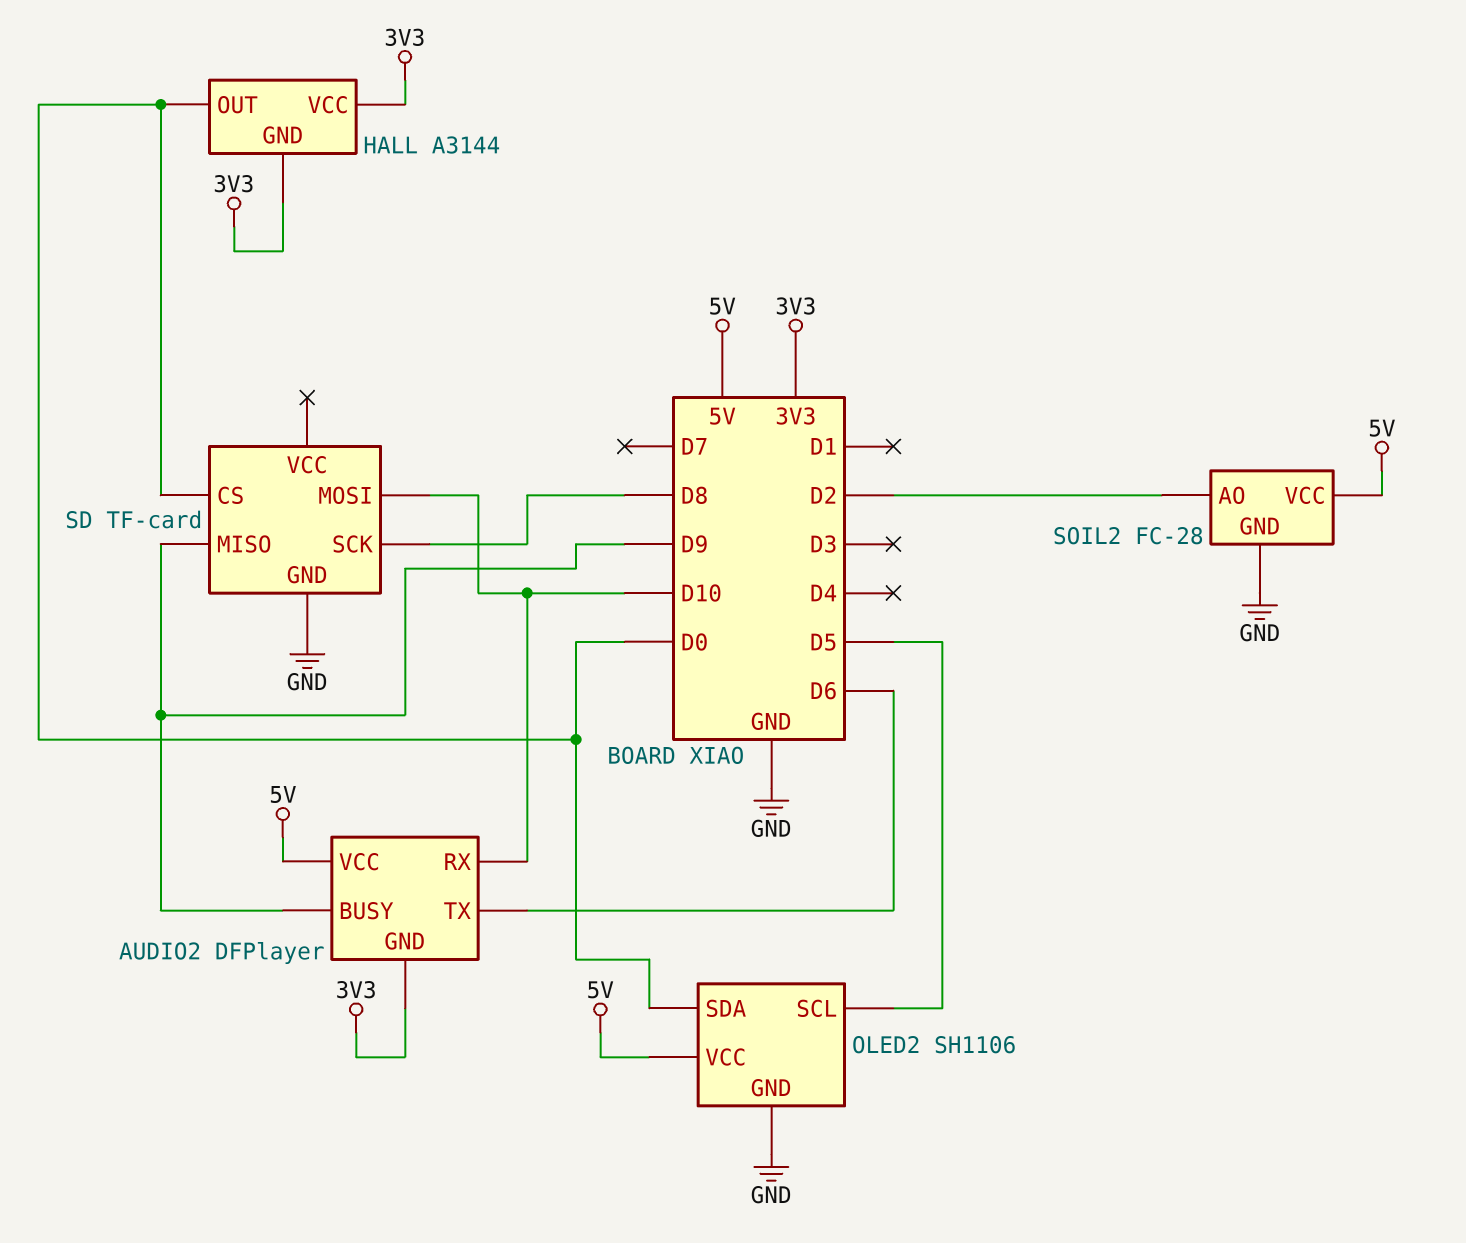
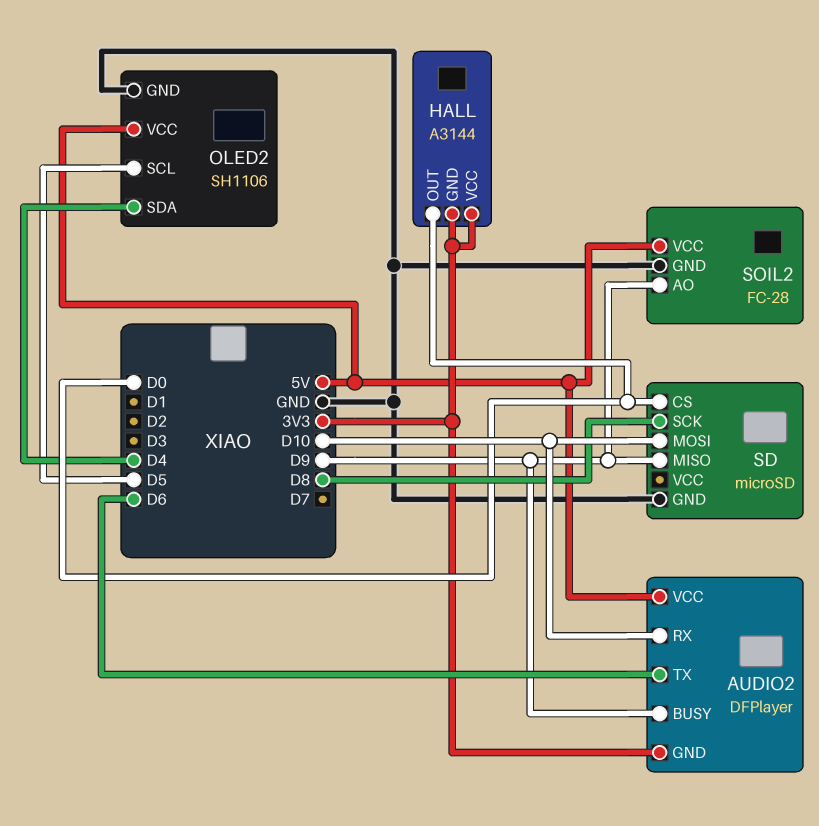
OLED2 pin SDA: D0 -> D4
SD: TF-card -> microSD
SOIL2 pin AO: D2 -> D9

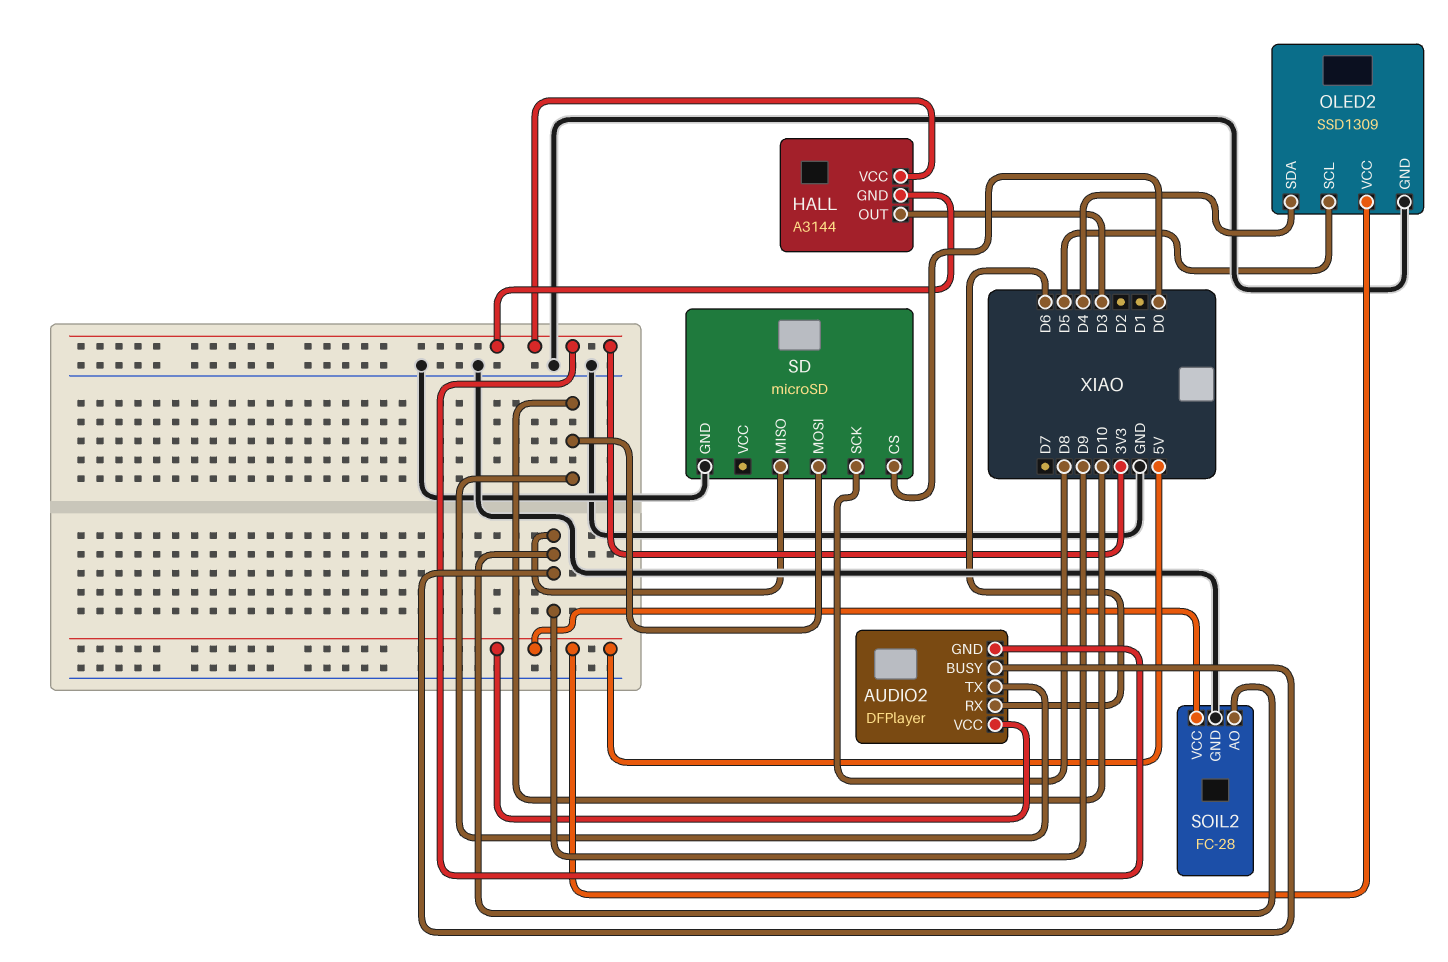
AUDIO2 pin RX: D10 -> D6
AUDIO2 pin TX: D6 -> D10
HALL pin OUT: D0 -> D3
OLED2: SH1106 -> SSD1309

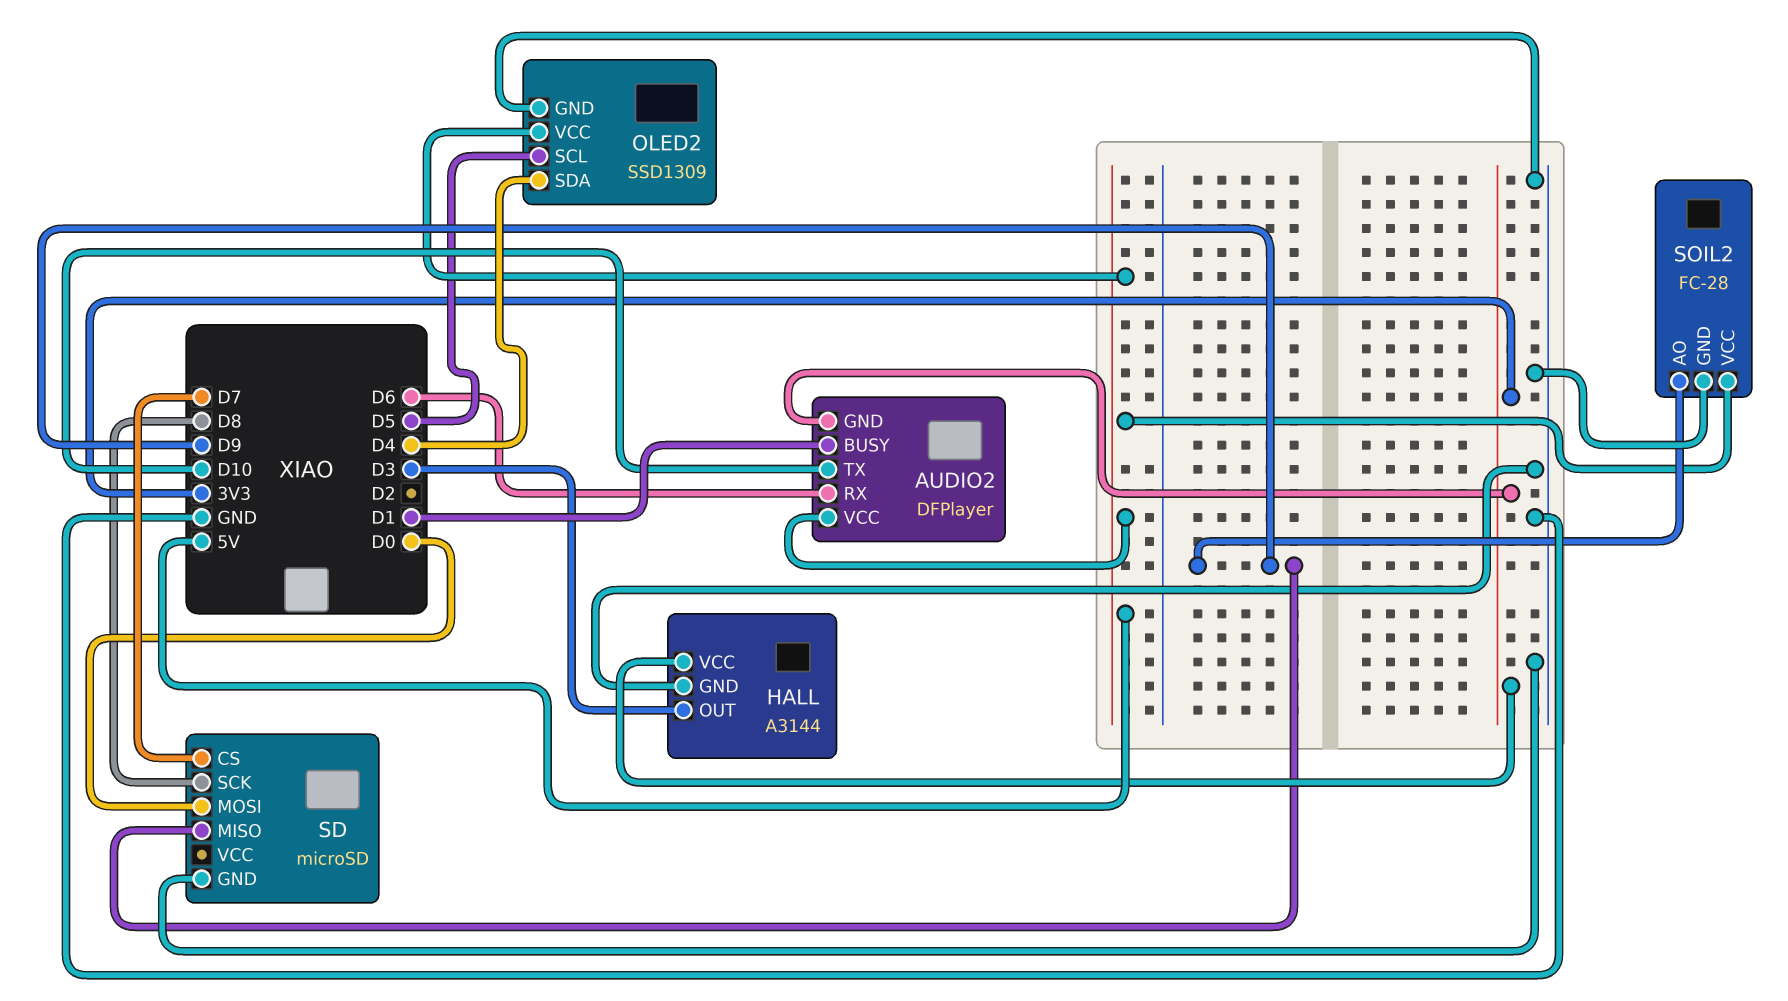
AUDIO2 pin BUSY: D9 -> D1
HALL pin GND: 3V3 -> GND
SD pin CS: D0 -> D7
SD pin MOSI: D10 -> D0

